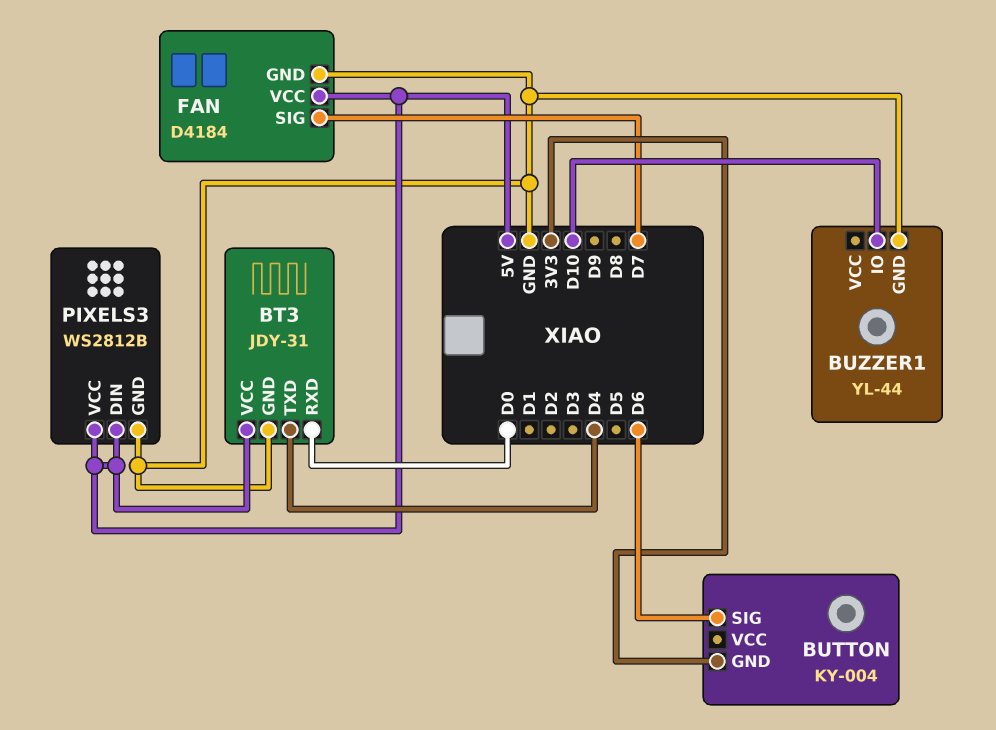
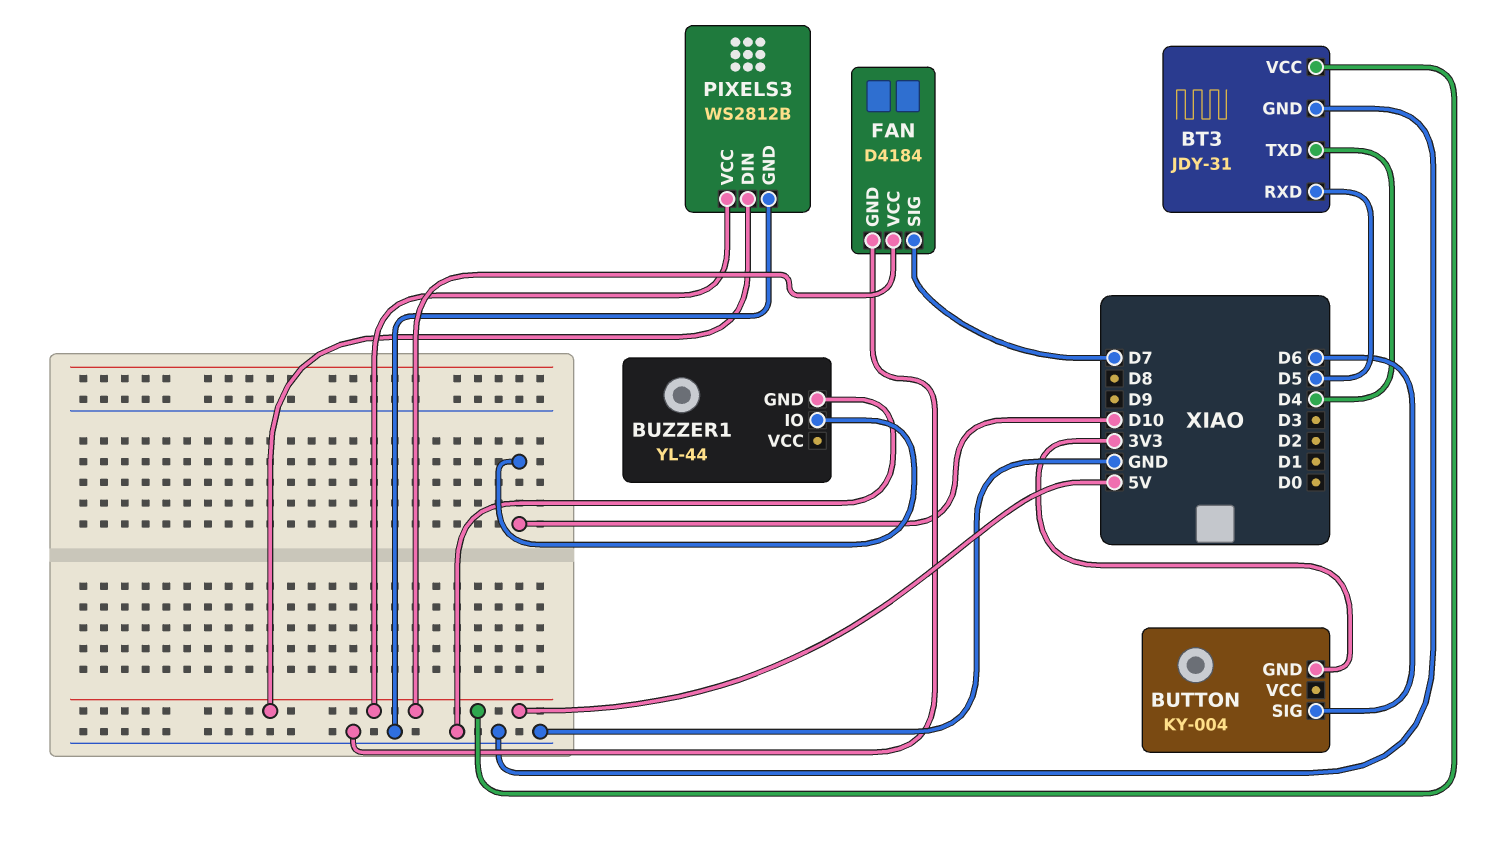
BT3 pin RXD: D0 -> D5

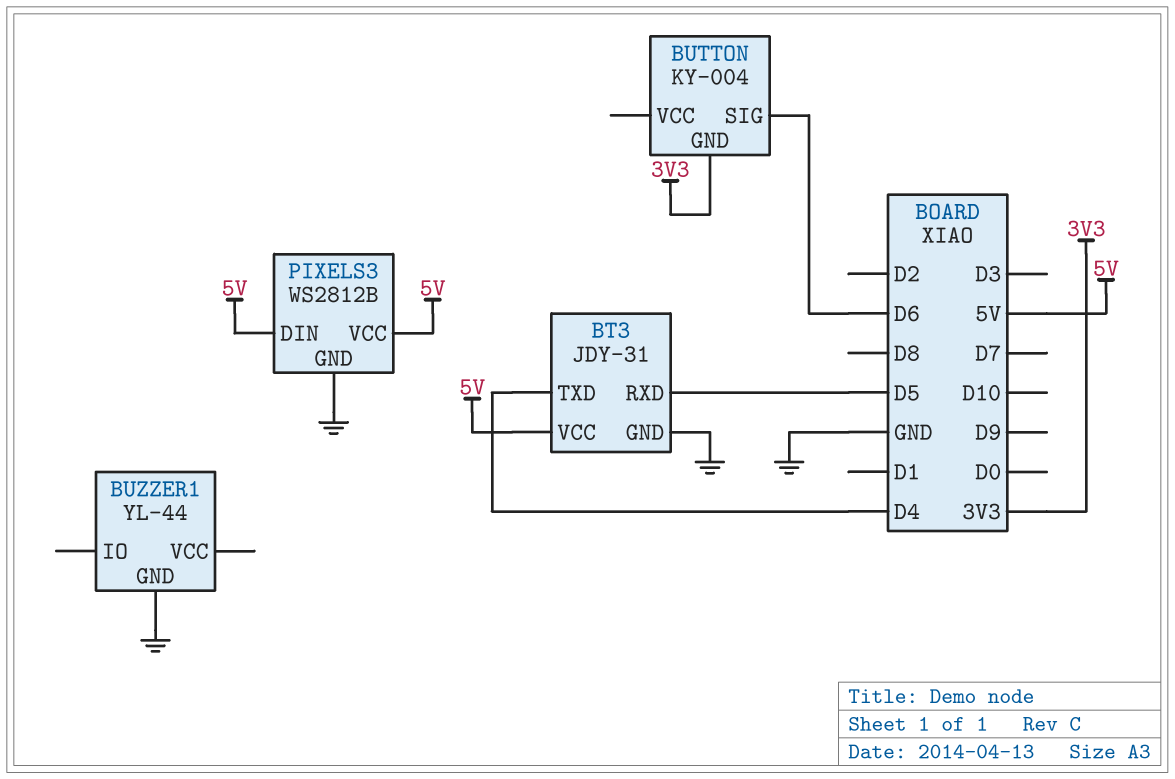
BUZZER1 pin IO: D10 -> none
FAN: D4184 -> none
FAN pin GND: GND -> none
FAN pin SIG: D7 -> none
FAN pin VCC: 5V -> none

